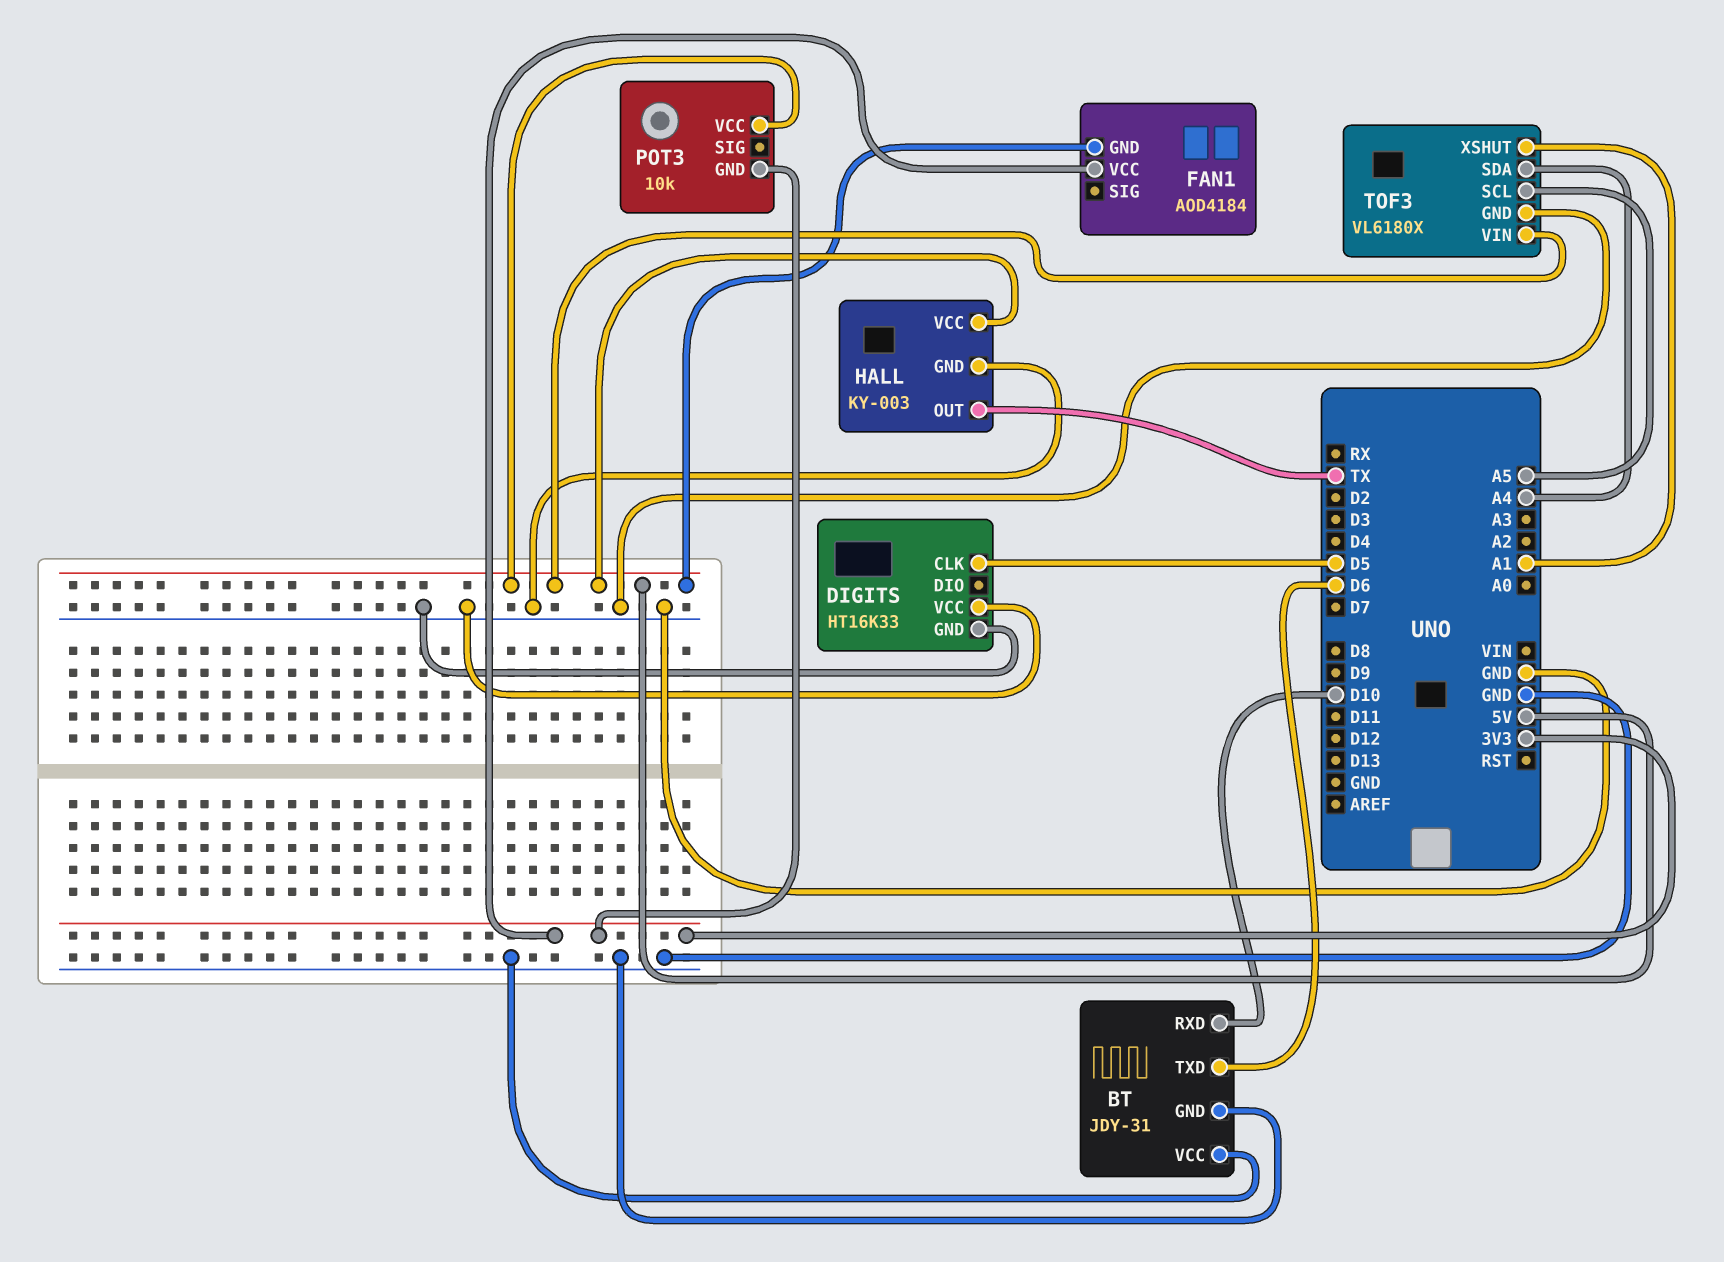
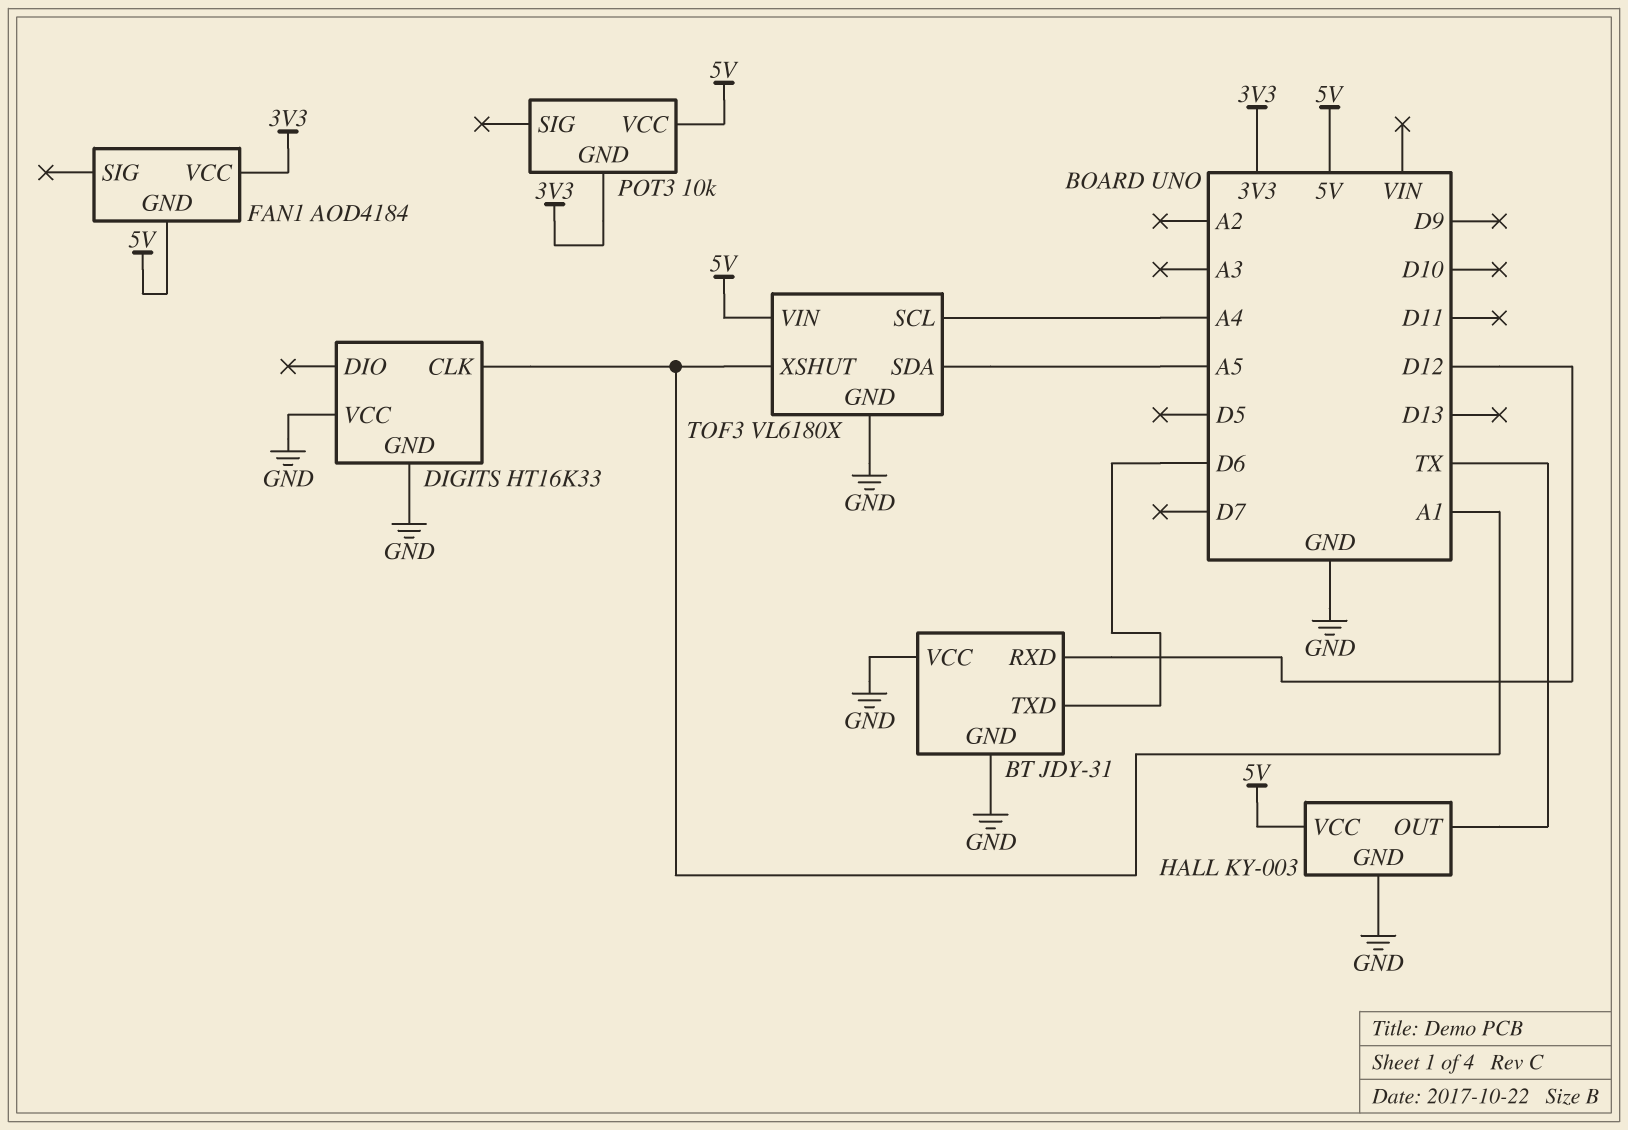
BT pin RXD: D10 -> D12
DIGITS pin CLK: D5 -> A1
TOF3 pin SCL: A5 -> A4
TOF3 pin SDA: A4 -> A5

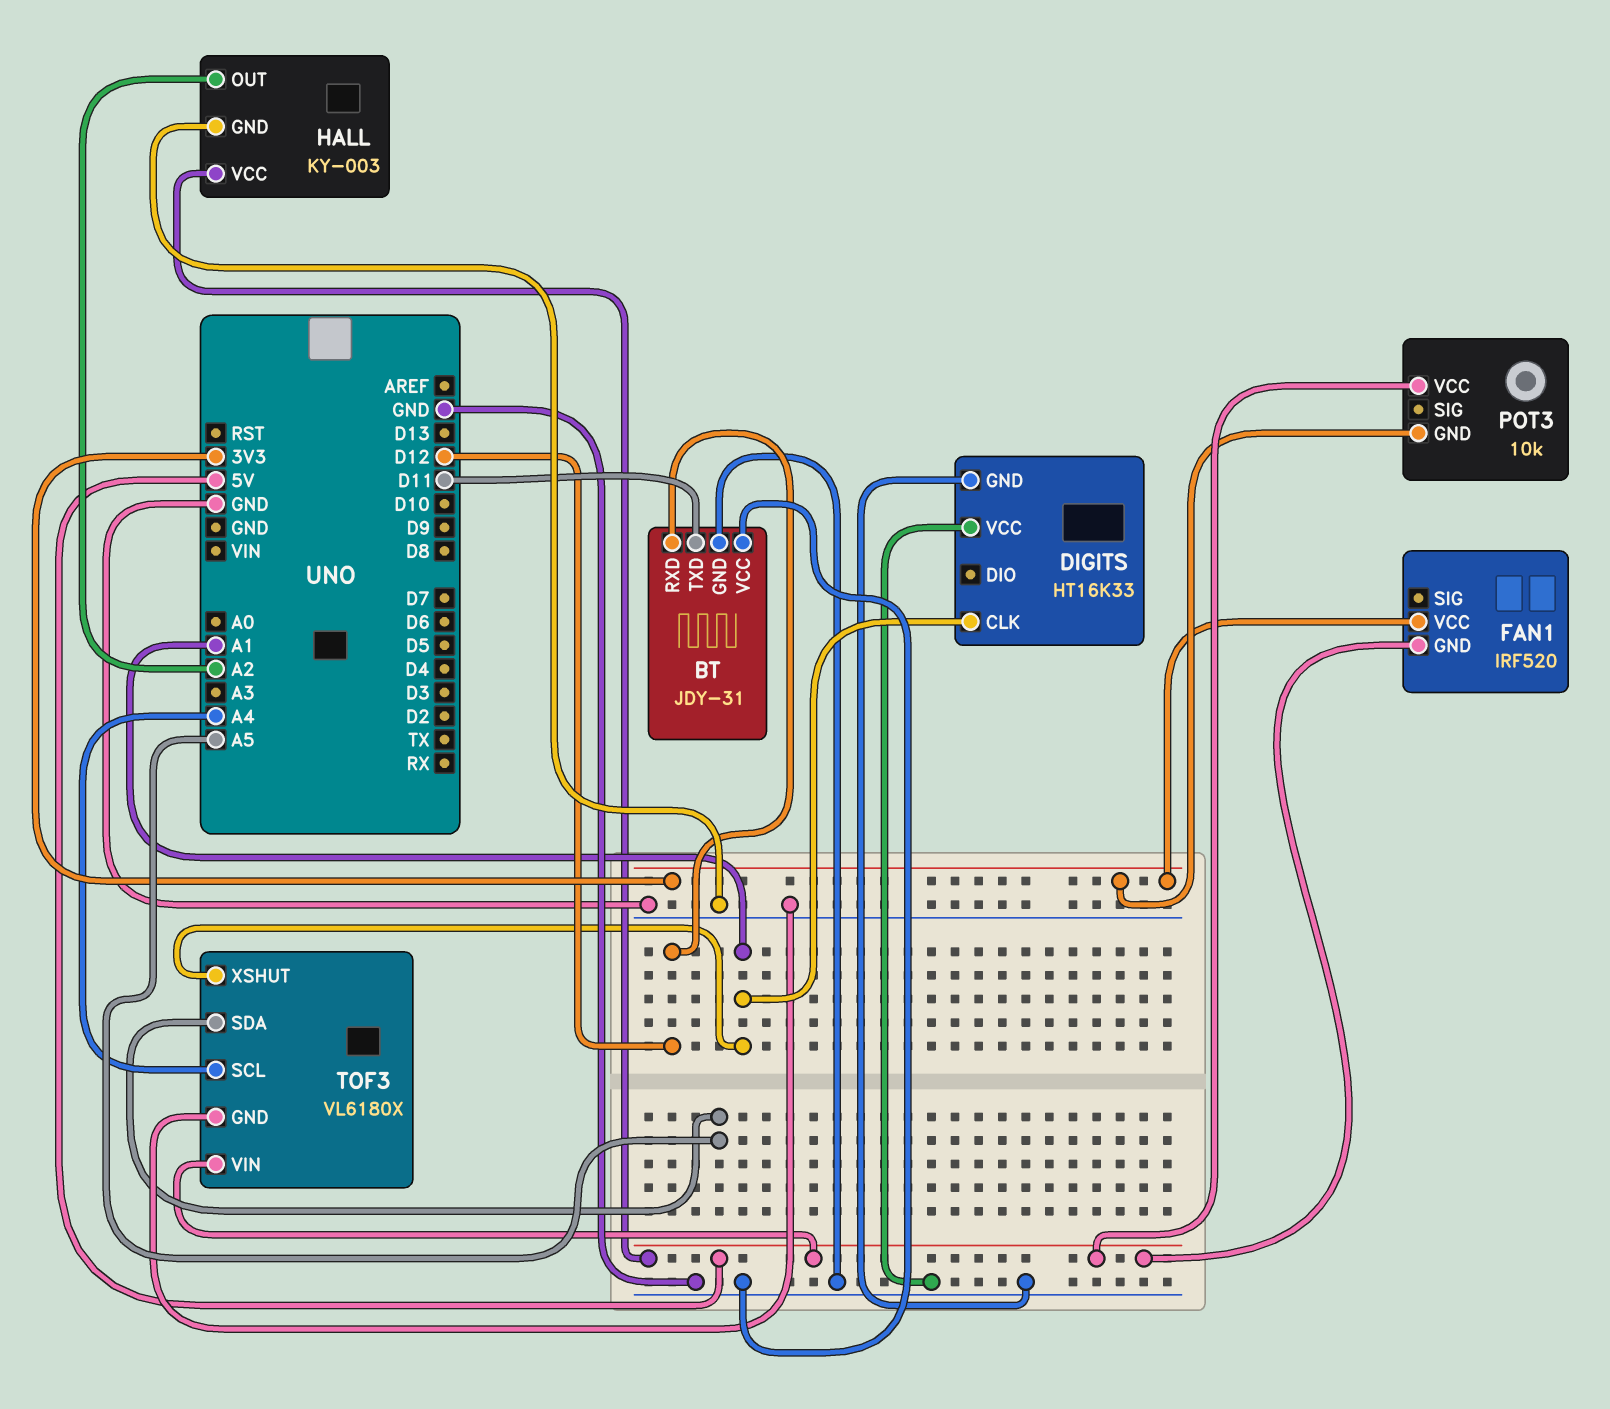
BT pin TXD: D6 -> D11
FAN1: AOD4184 -> IRF520
HALL pin OUT: TX -> A2

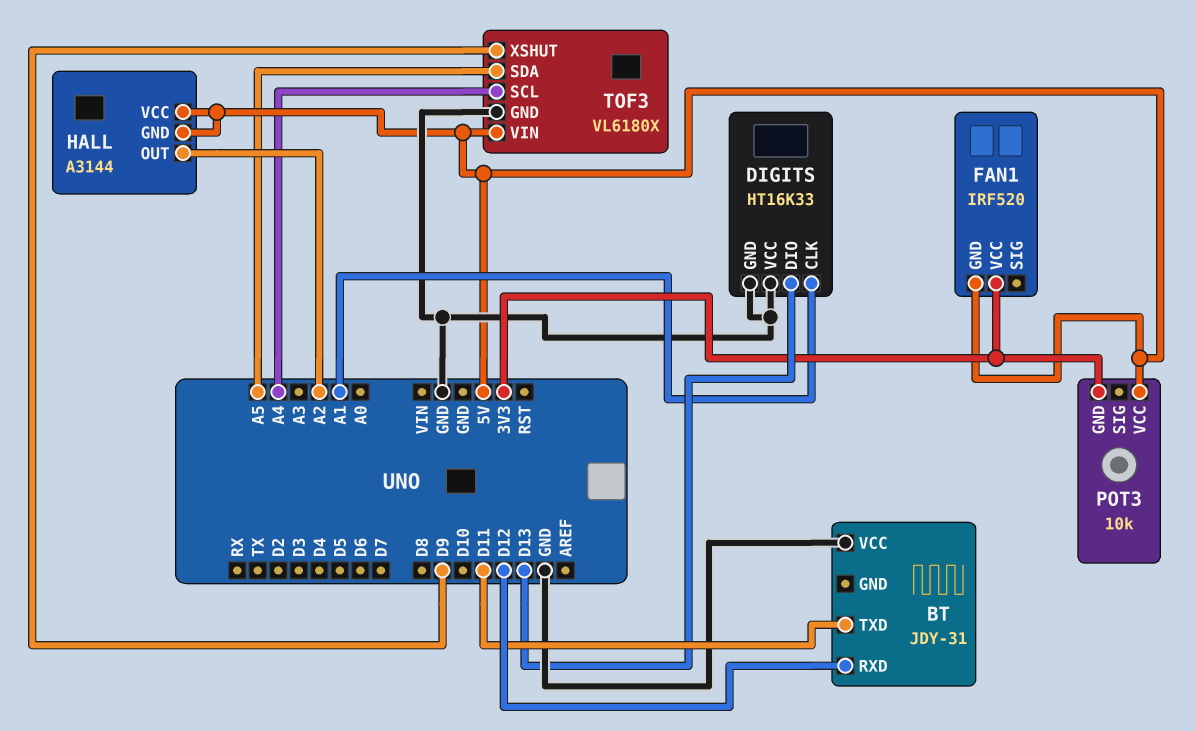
BT pin GND: GND -> none
DIGITS pin DIO: none -> D13
HALL: KY-003 -> A3144
HALL pin GND: GND -> 5V
TOF3 pin XSHUT: A1 -> D9

